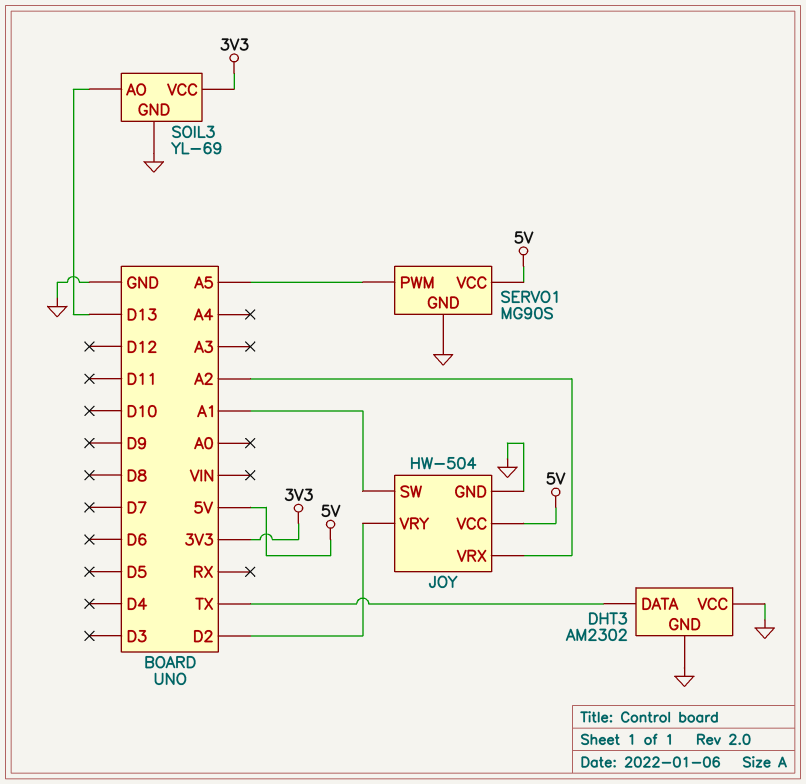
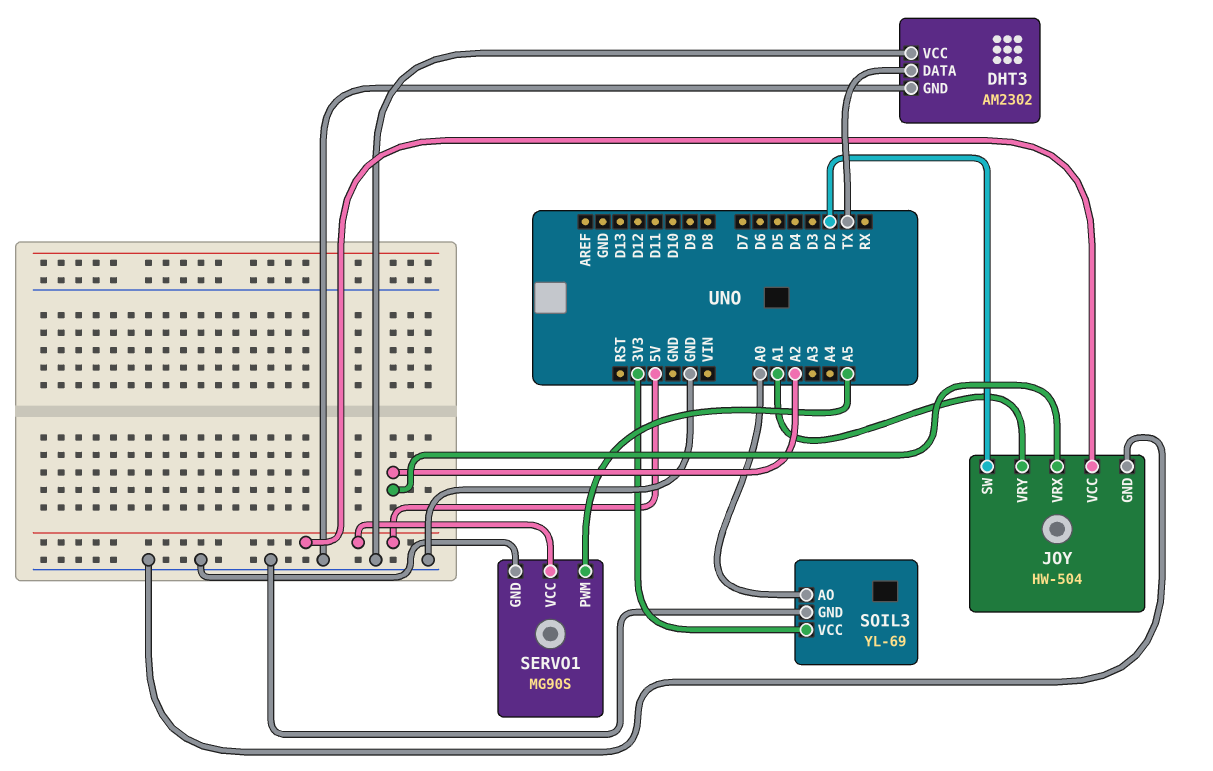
JOY pin SW: A1 -> D2
JOY pin VRY: D2 -> A1
SOIL3 pin AO: D13 -> A0

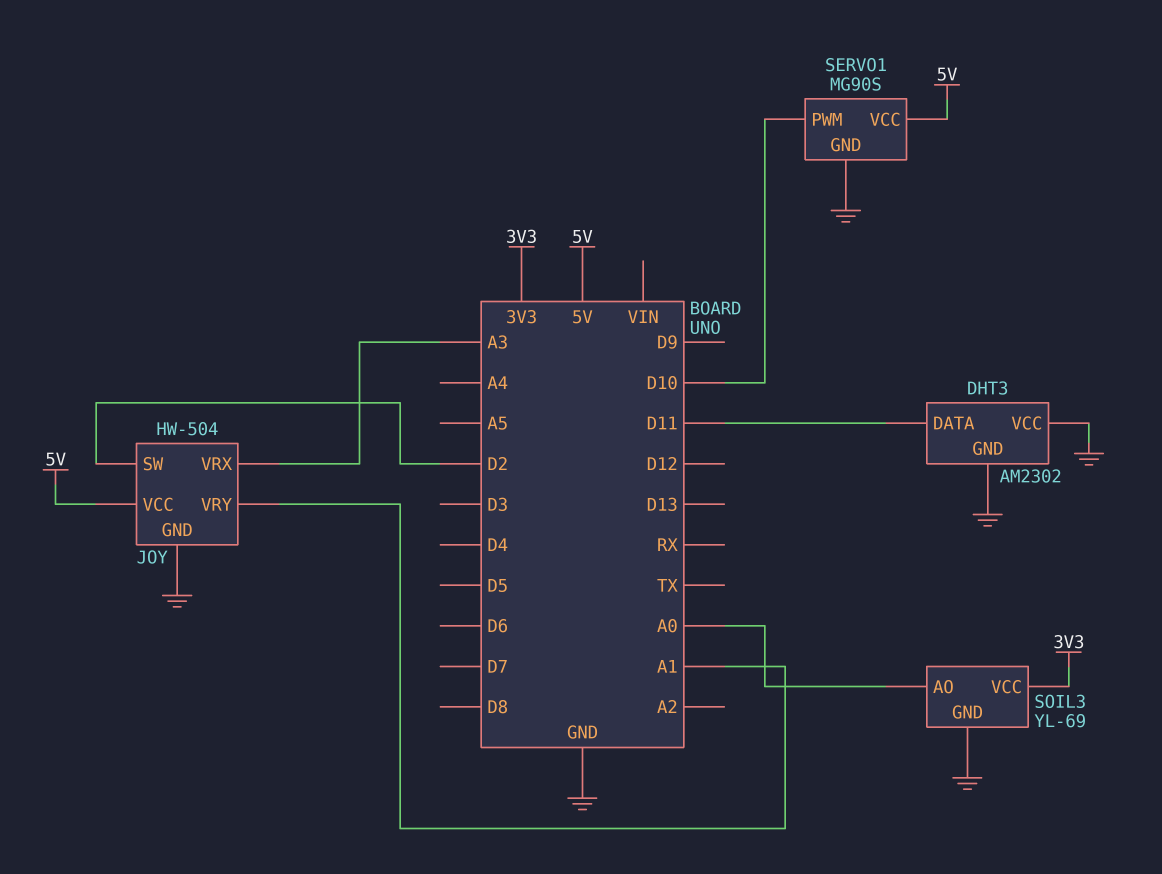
DHT3 pin DATA: TX -> D11
JOY pin VRX: A2 -> A3
SERVO1 pin PWM: A5 -> D10

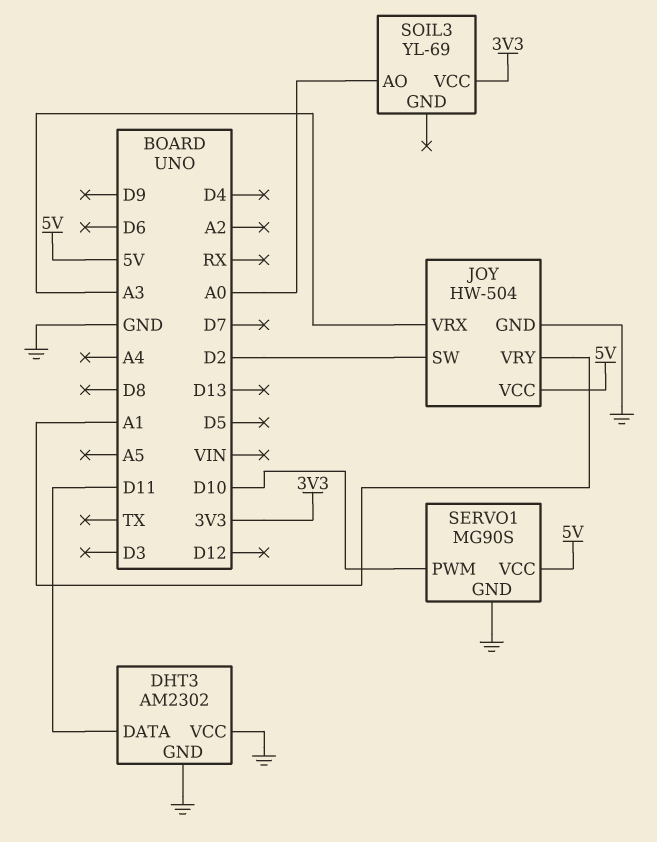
SOIL3 pin GND: GND -> none

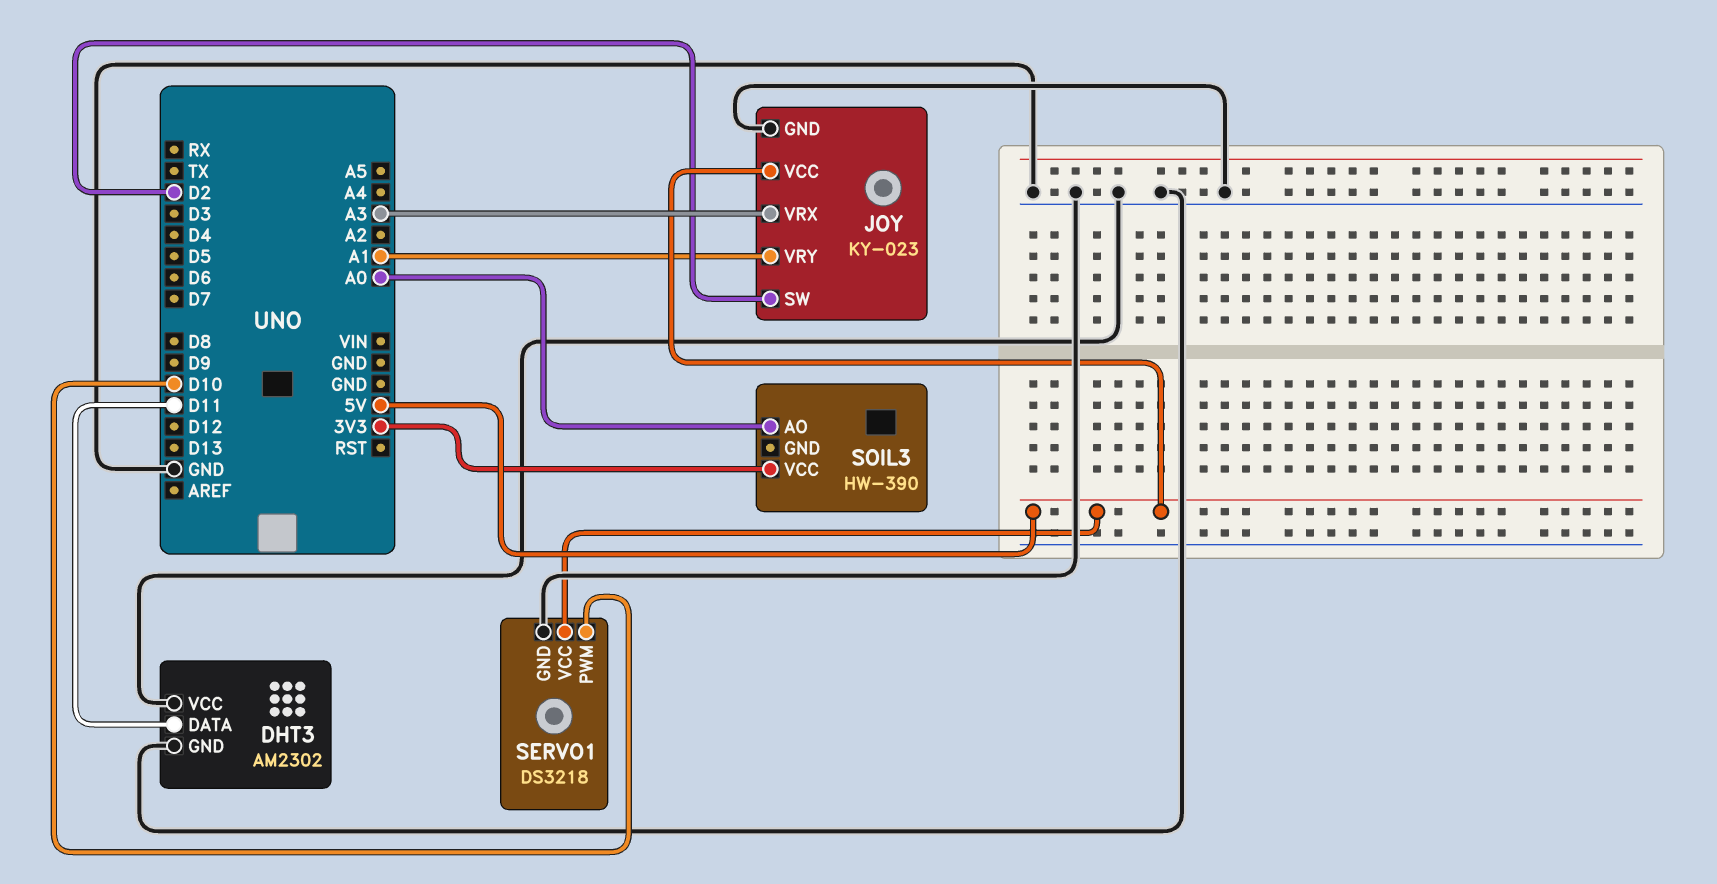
JOY: HW-504 -> KY-023
SERVO1: MG90S -> DS3218
SOIL3: YL-69 -> HW-390

